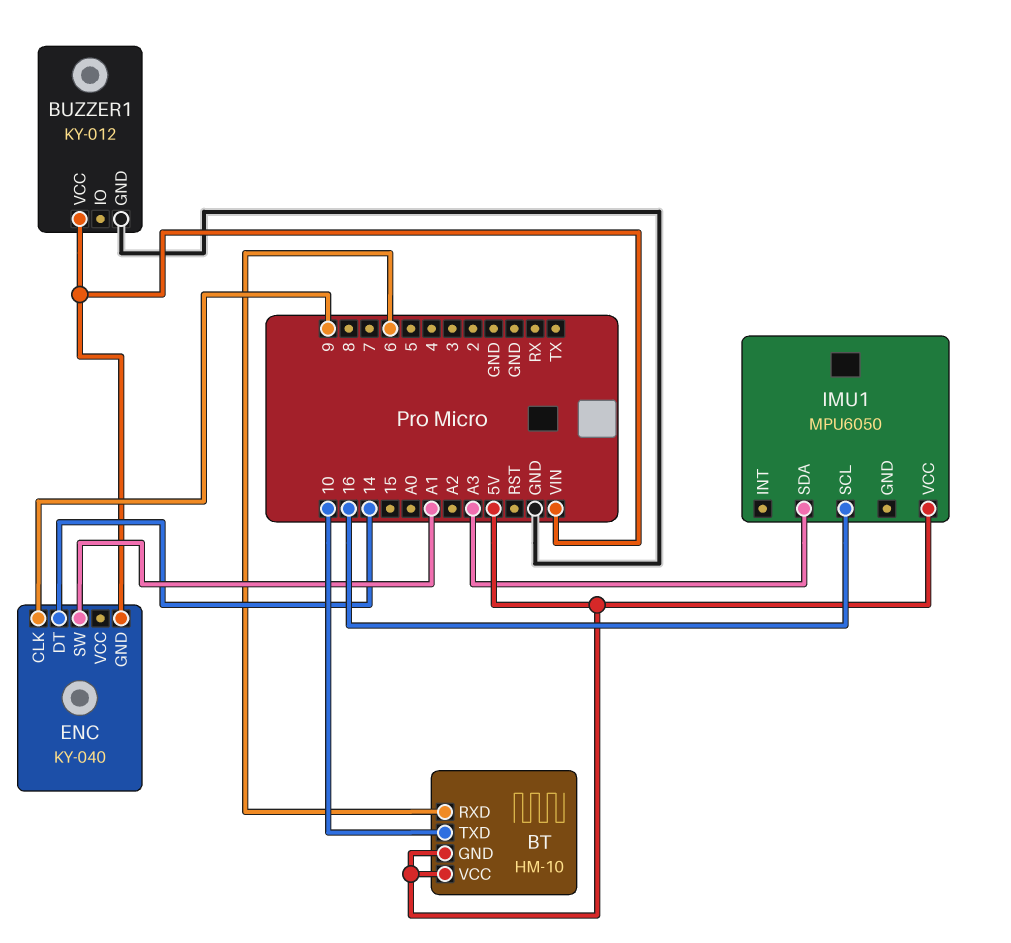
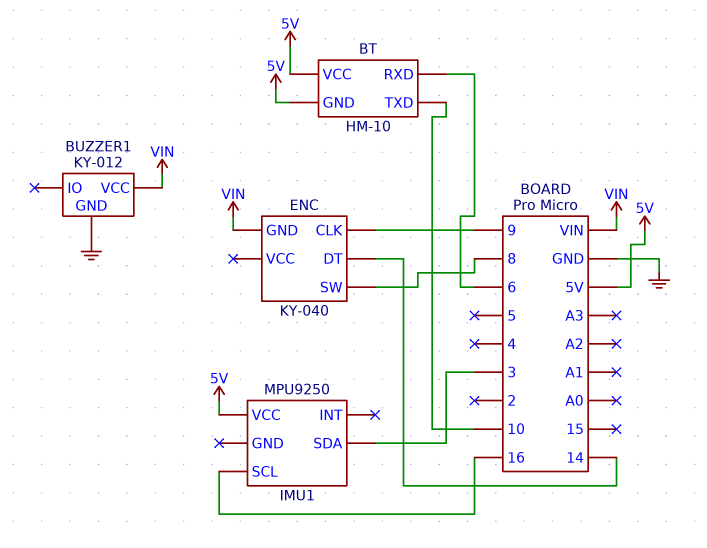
ENC pin SW: A1 -> 8
IMU1: MPU6050 -> MPU9250
IMU1 pin SDA: A3 -> 3

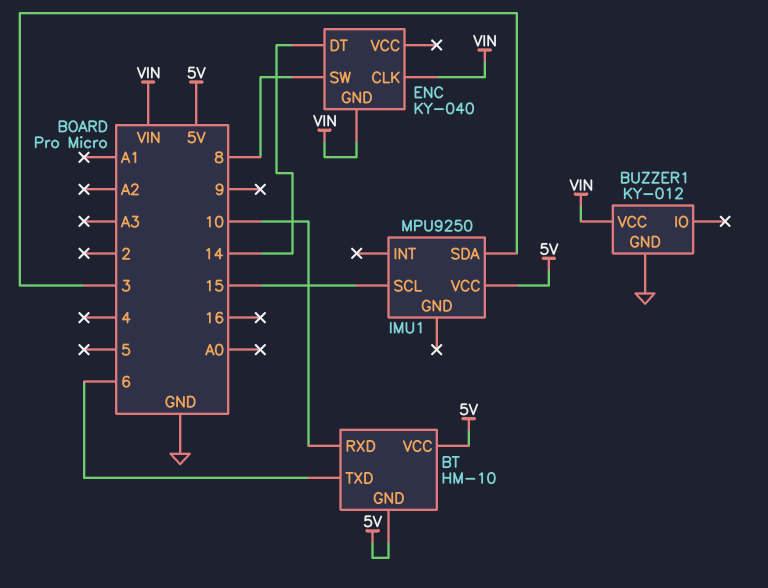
BT pin RXD: 6 -> 10
BT pin TXD: 10 -> 6
ENC pin CLK: 9 -> VIN
IMU1 pin SCL: 16 -> 15

